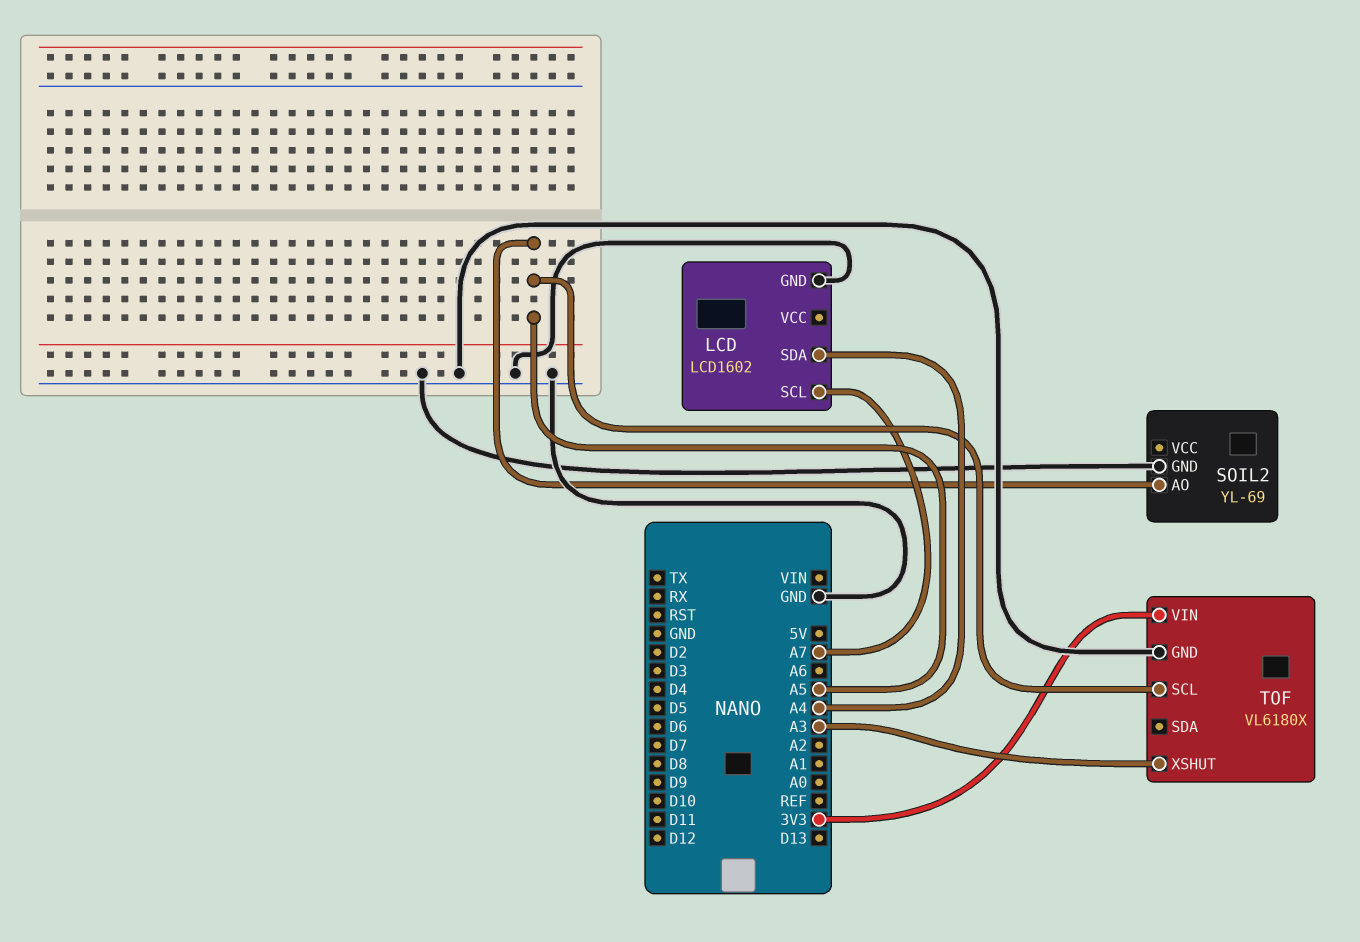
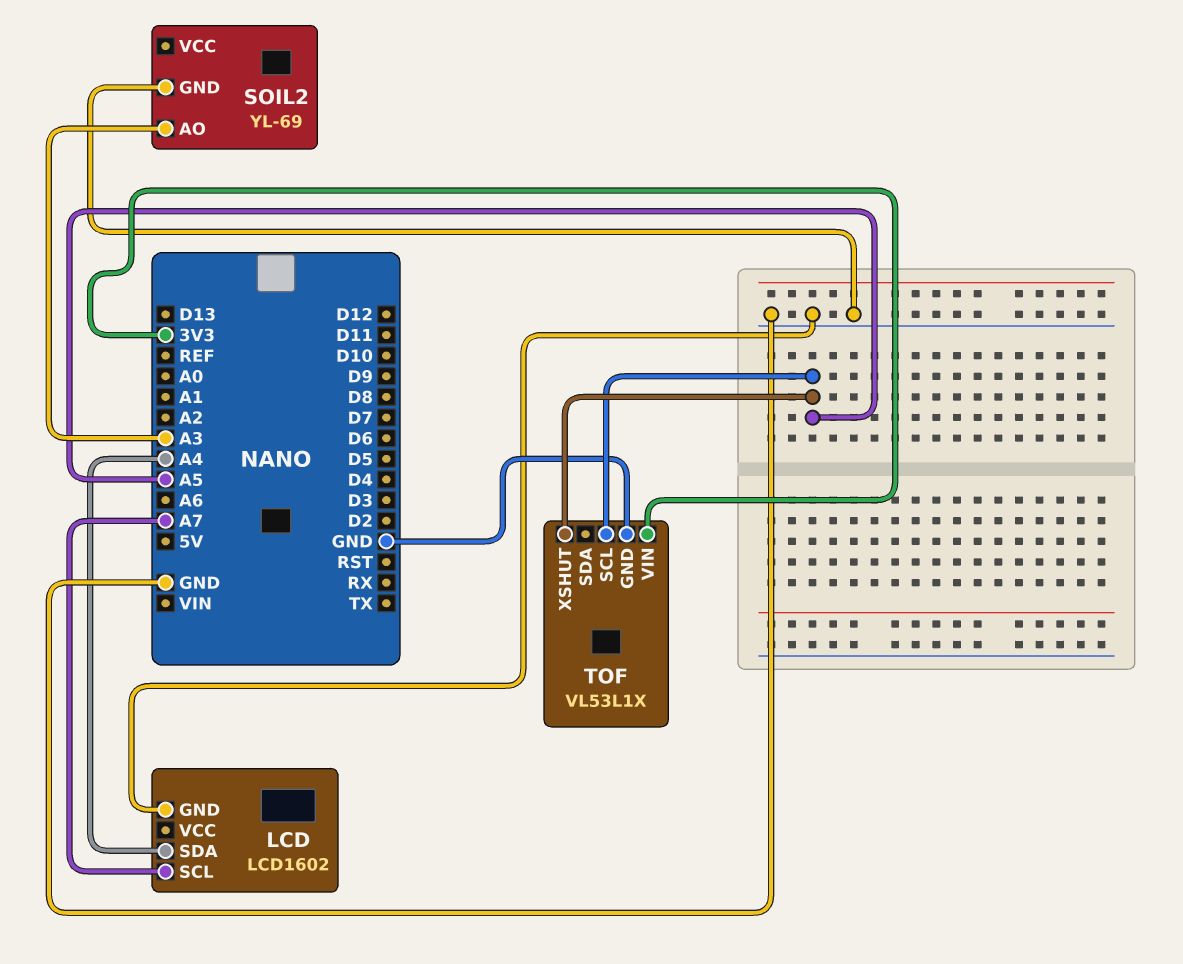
SOIL2 pin AO: A5 -> A3
TOF: VL6180X -> VL53L1X
TOF pin XSHUT: A3 -> A5

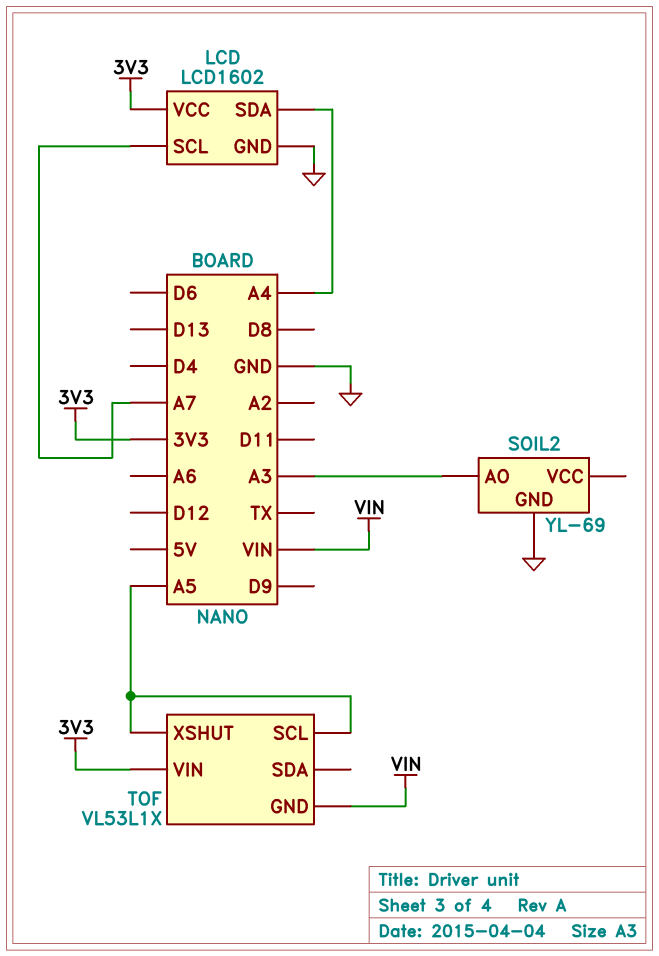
LCD pin VCC: none -> 3V3
TOF pin GND: GND -> VIN

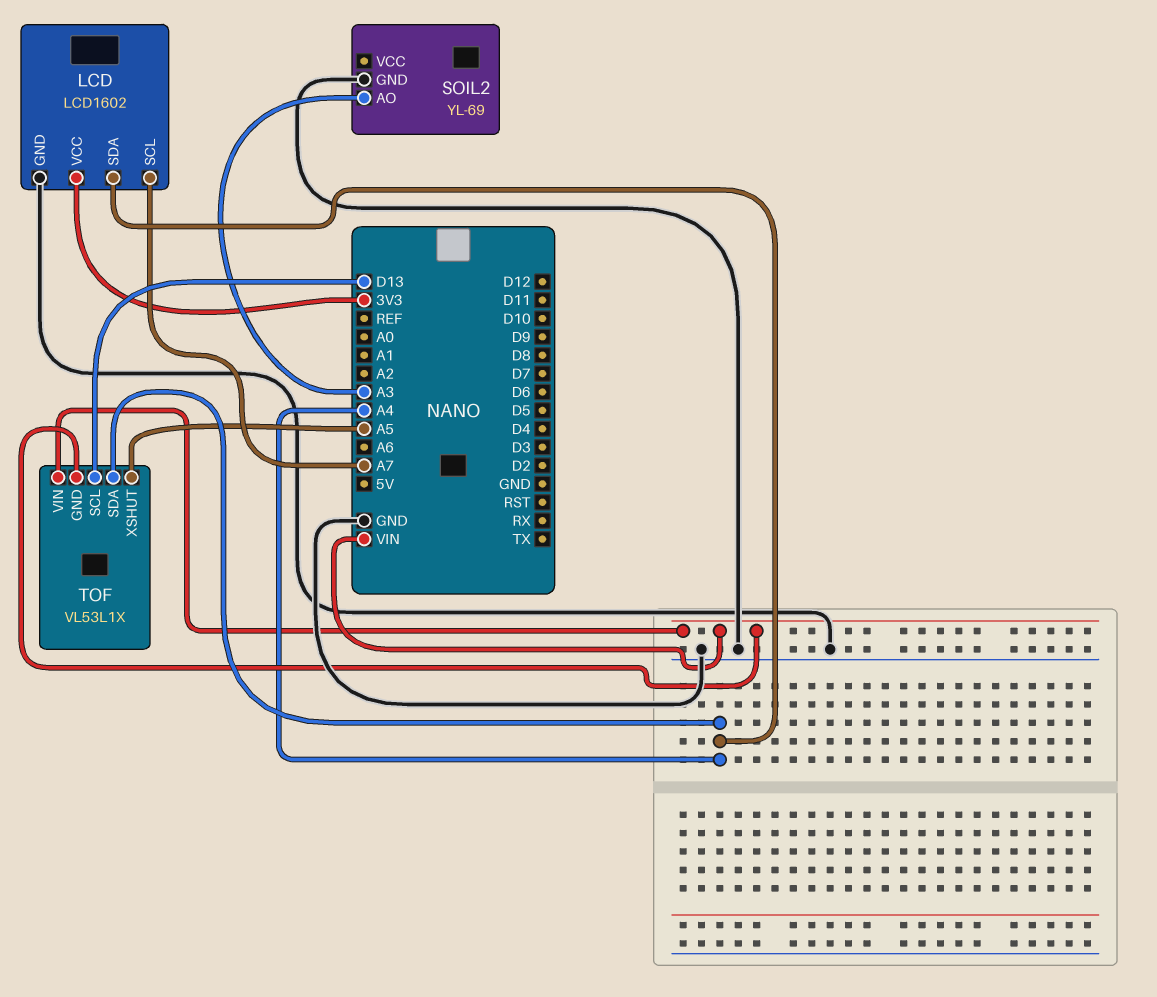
TOF pin SCL: A5 -> D13
TOF pin SDA: none -> A4
TOF pin VIN: 3V3 -> VIN

